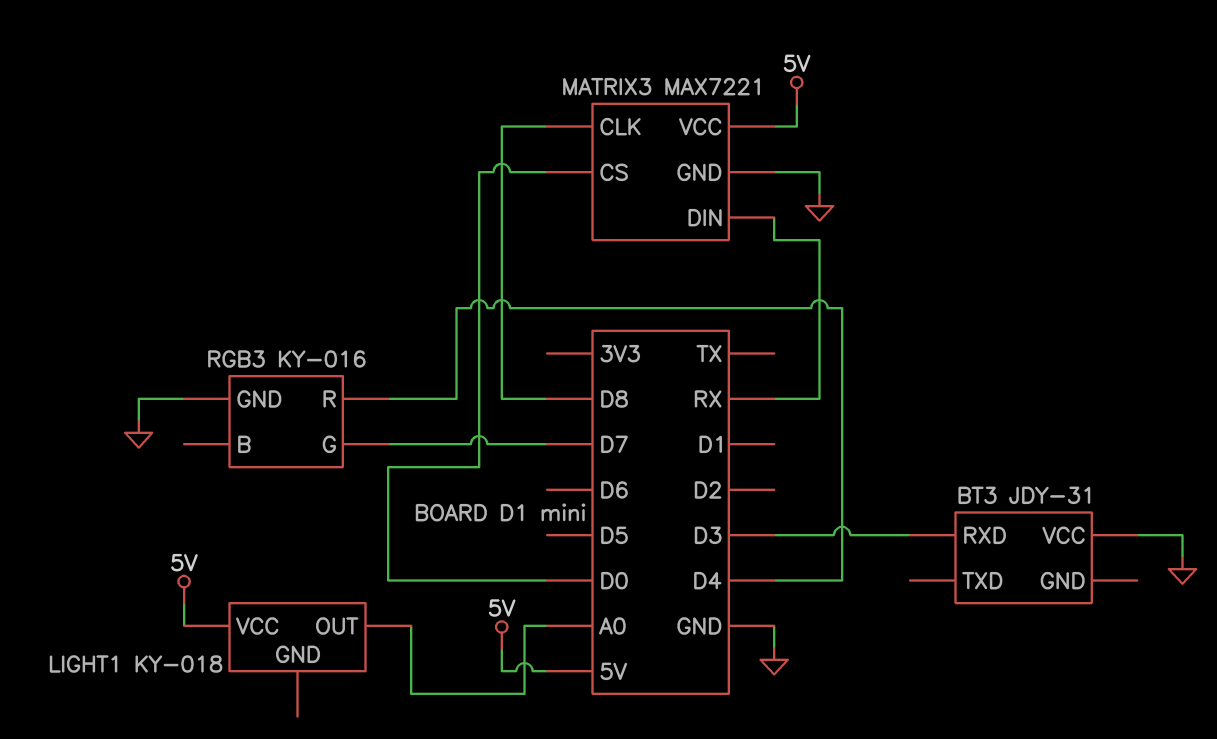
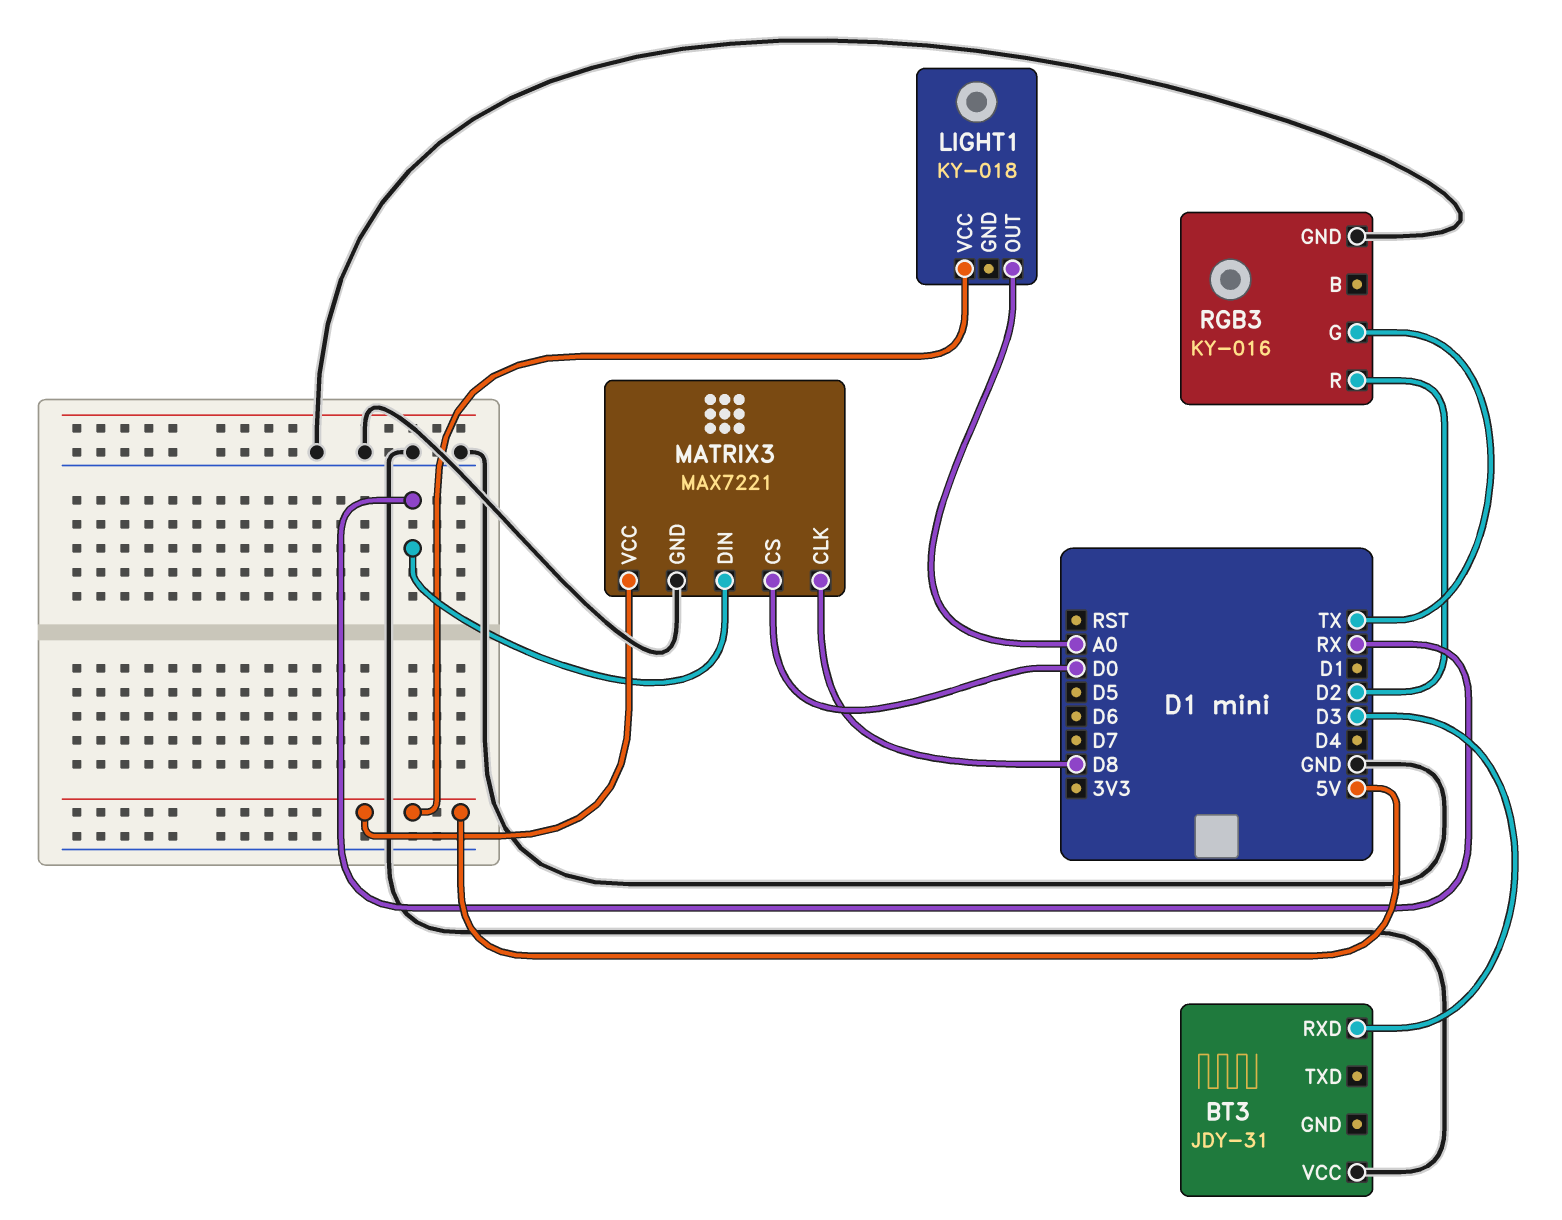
RGB3 pin G: D7 -> TX
RGB3 pin R: D4 -> D2

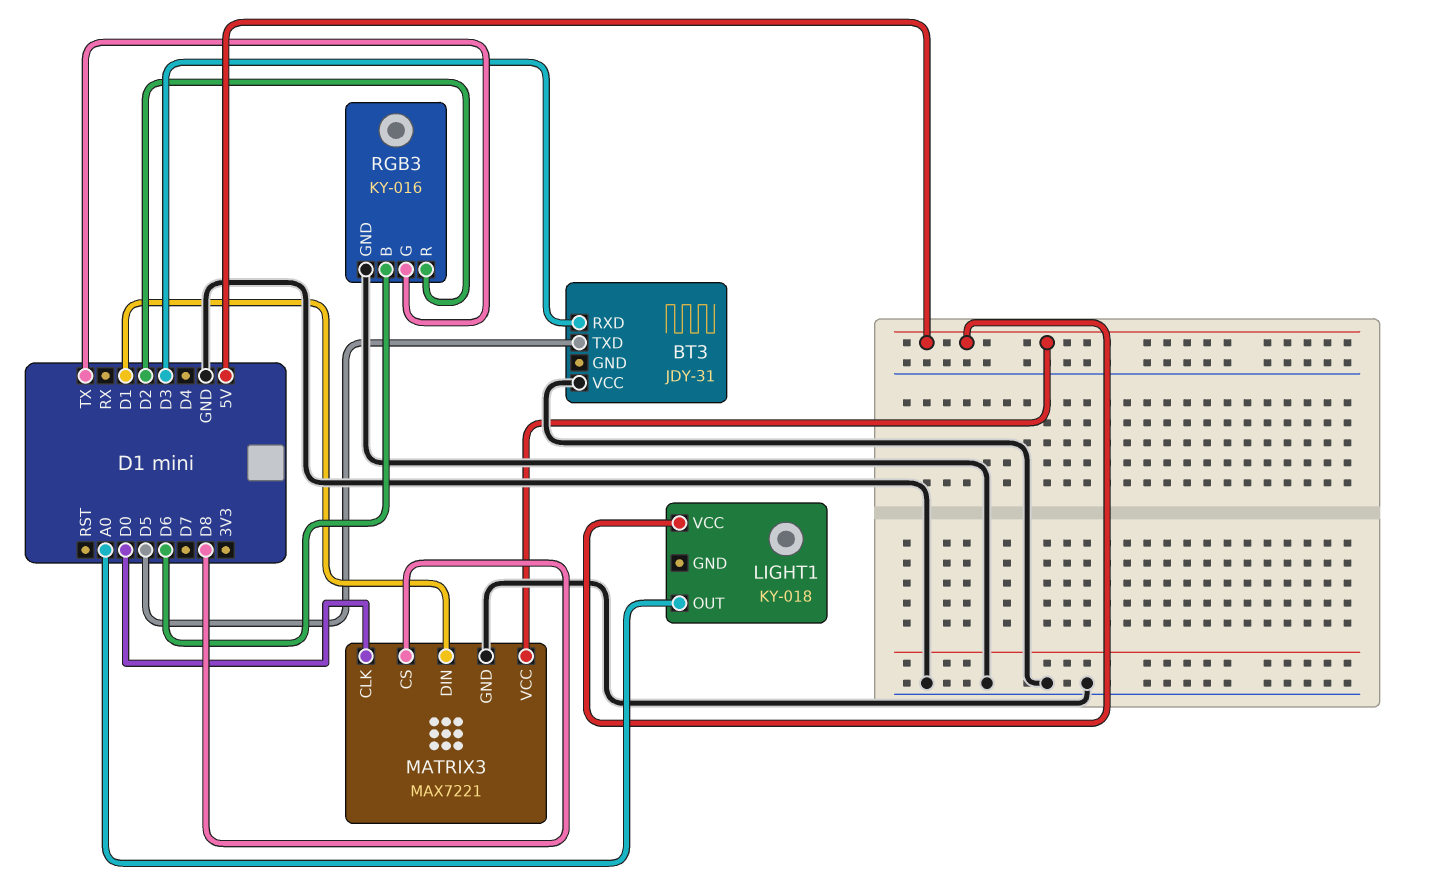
BT3 pin TXD: none -> D5
MATRIX3 pin CLK: D8 -> D0
MATRIX3 pin CS: D0 -> D8
MATRIX3 pin DIN: RX -> D1
RGB3 pin B: none -> D6

